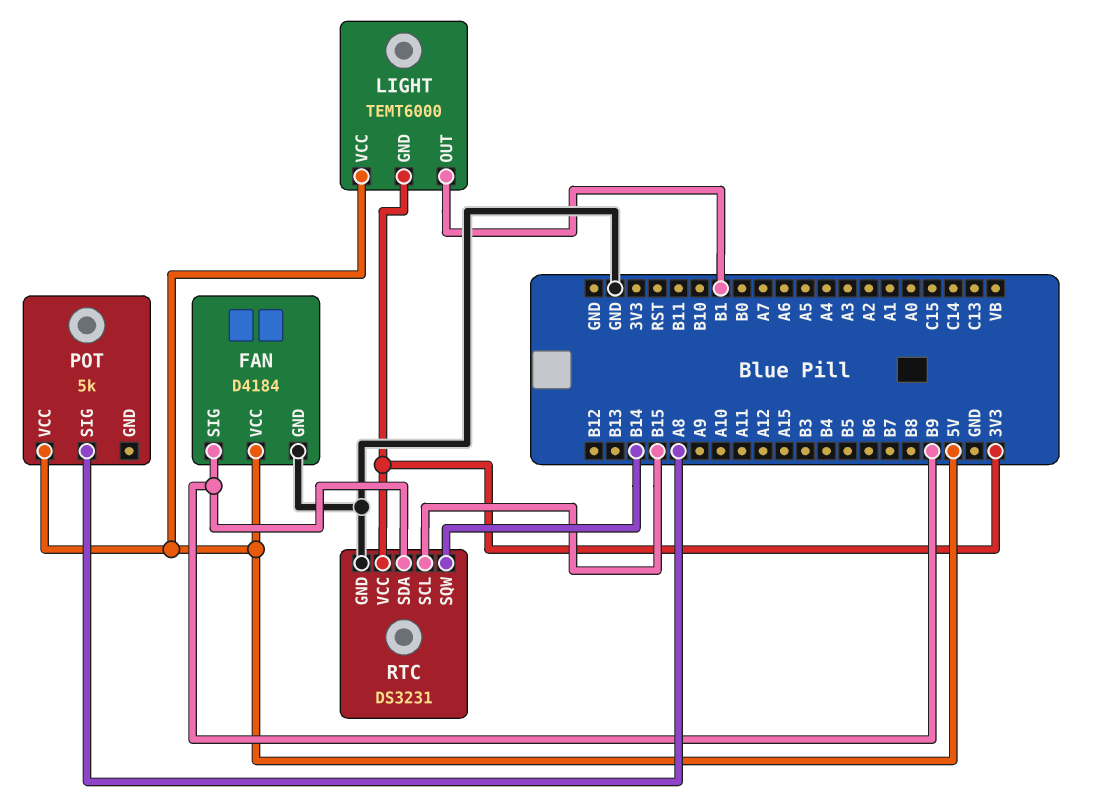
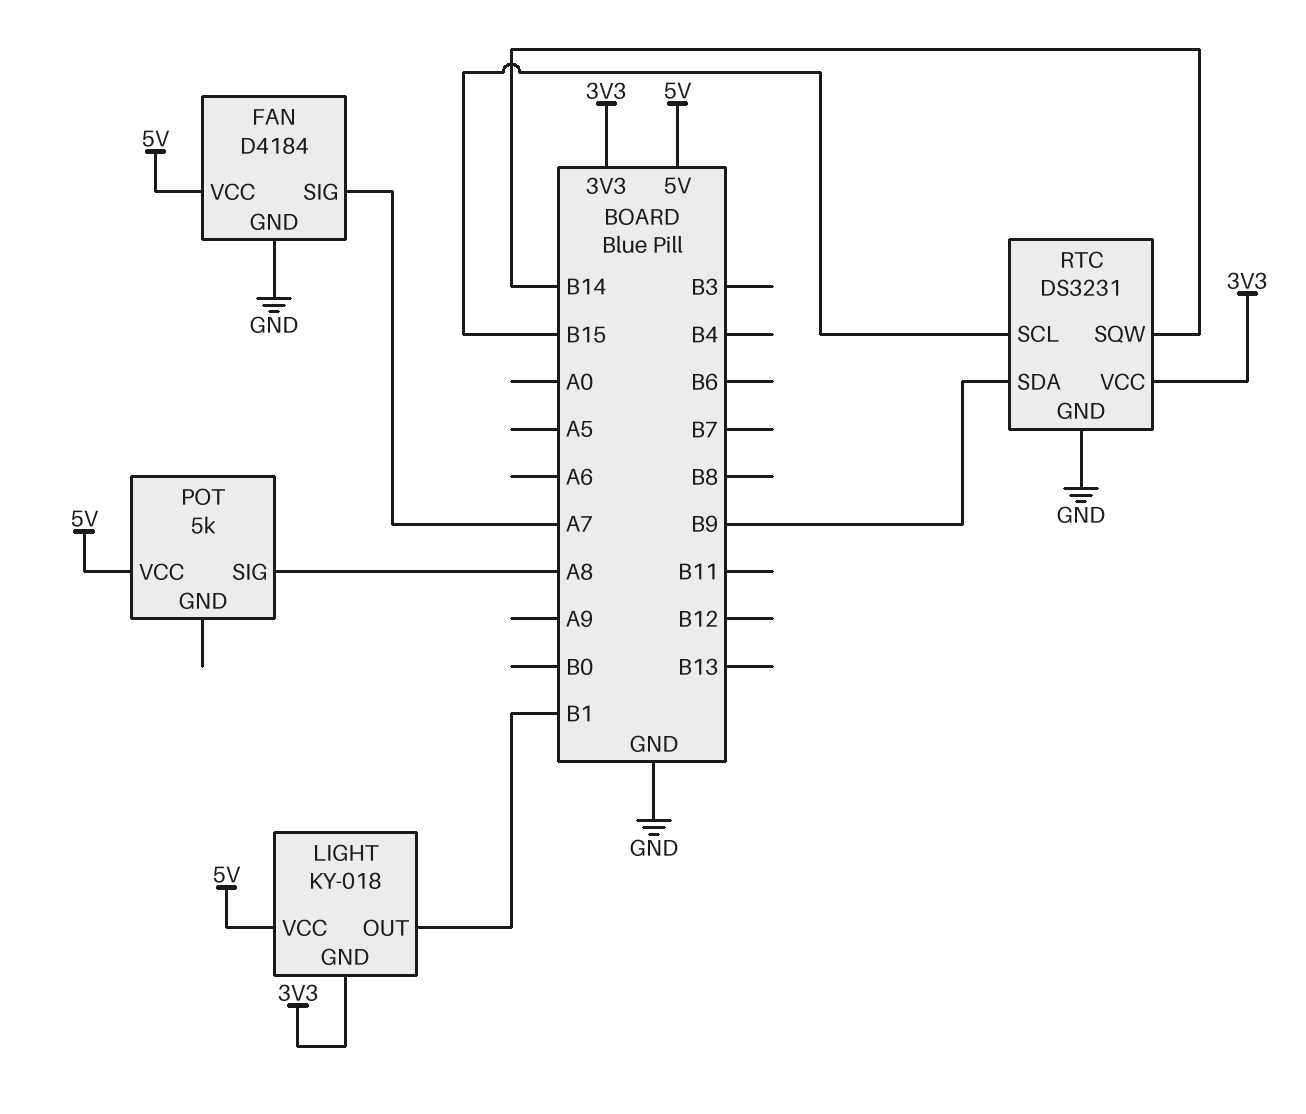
FAN pin SIG: B9 -> A7
LIGHT: TEMT6000 -> KY-018

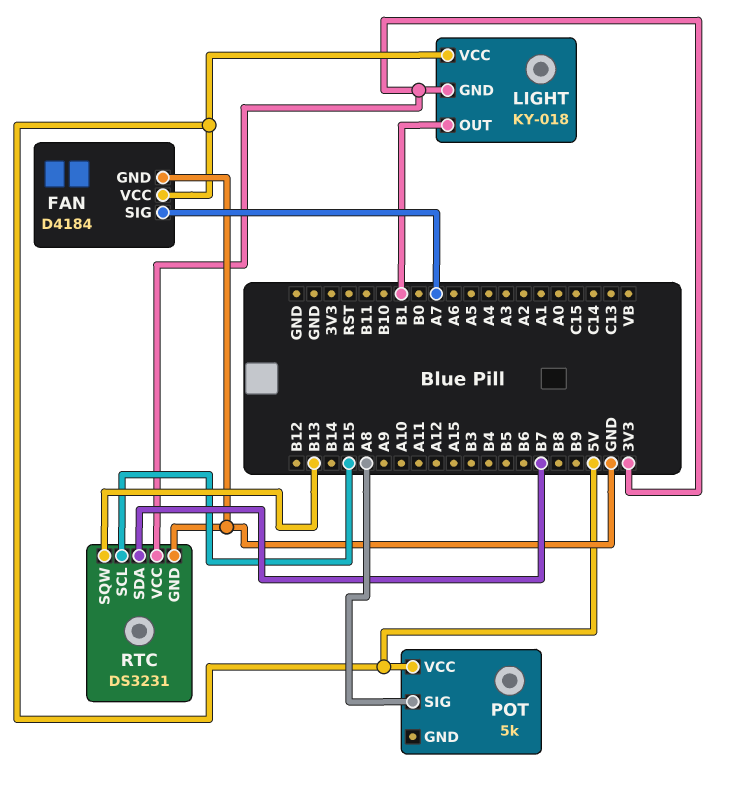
RTC pin SDA: B9 -> B7
RTC pin SQW: B14 -> B13

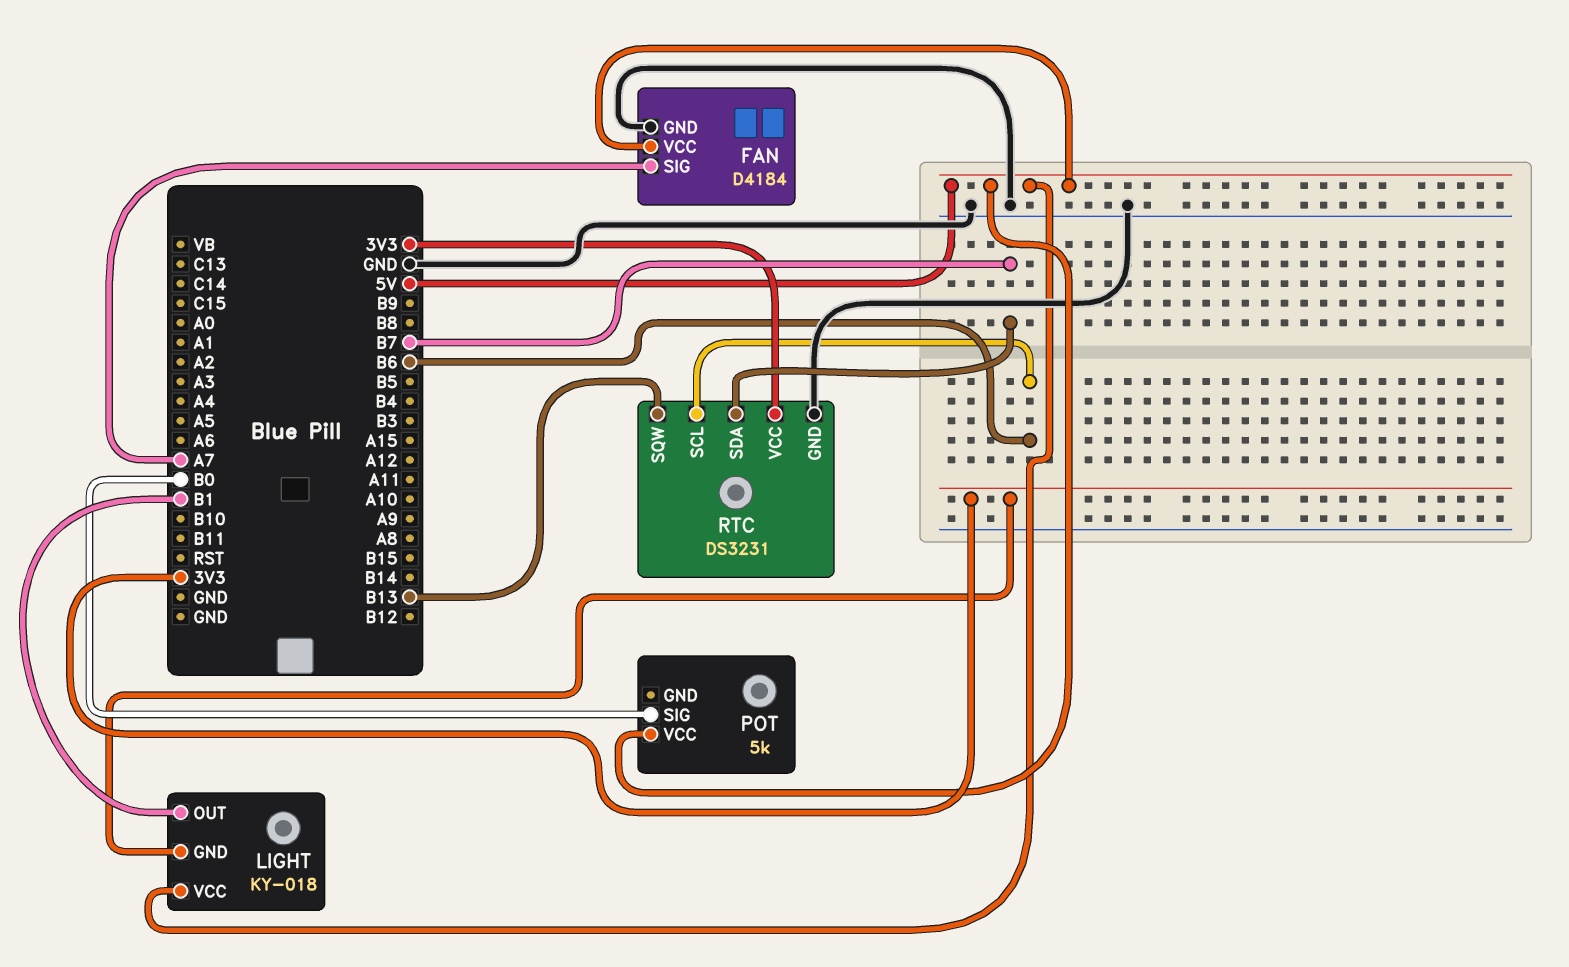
POT pin SIG: A8 -> B0
RTC pin SCL: B15 -> B6

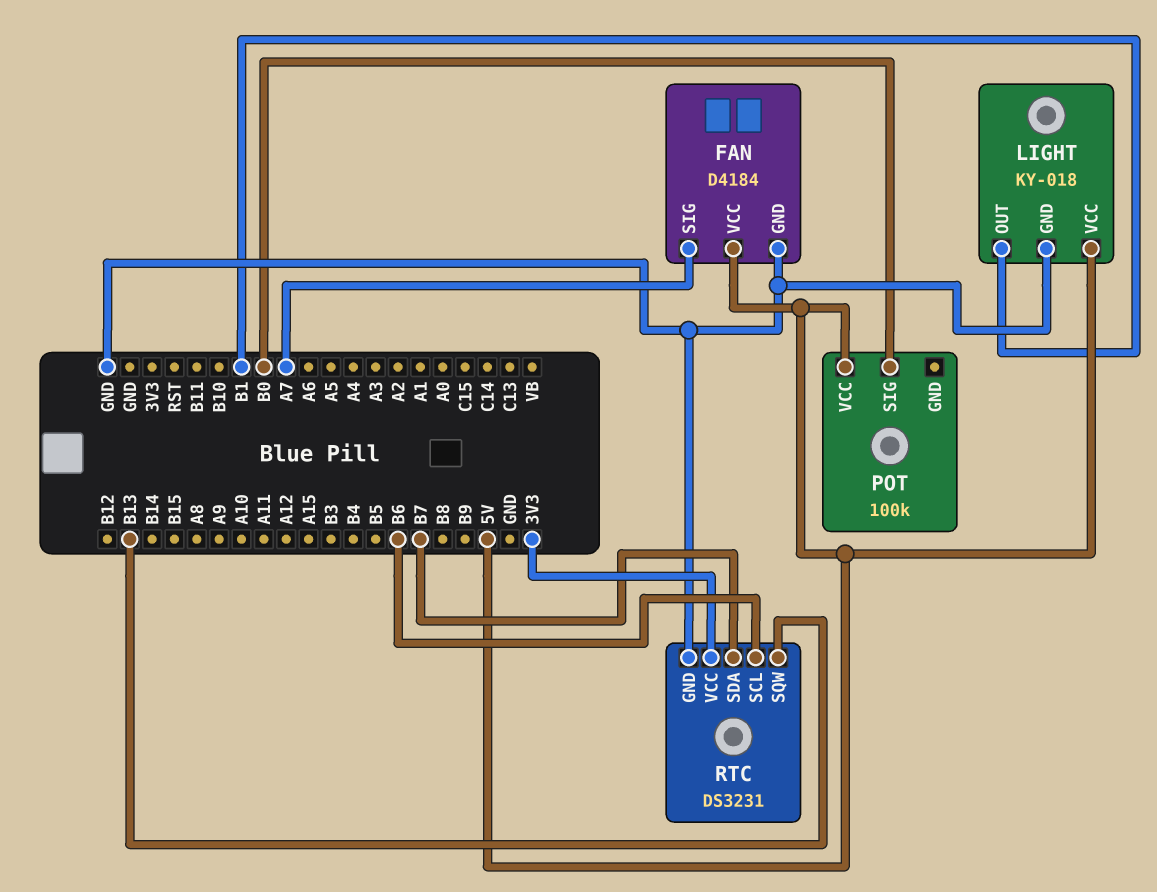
LIGHT pin GND: 3V3 -> GND
POT: 5k -> 100k

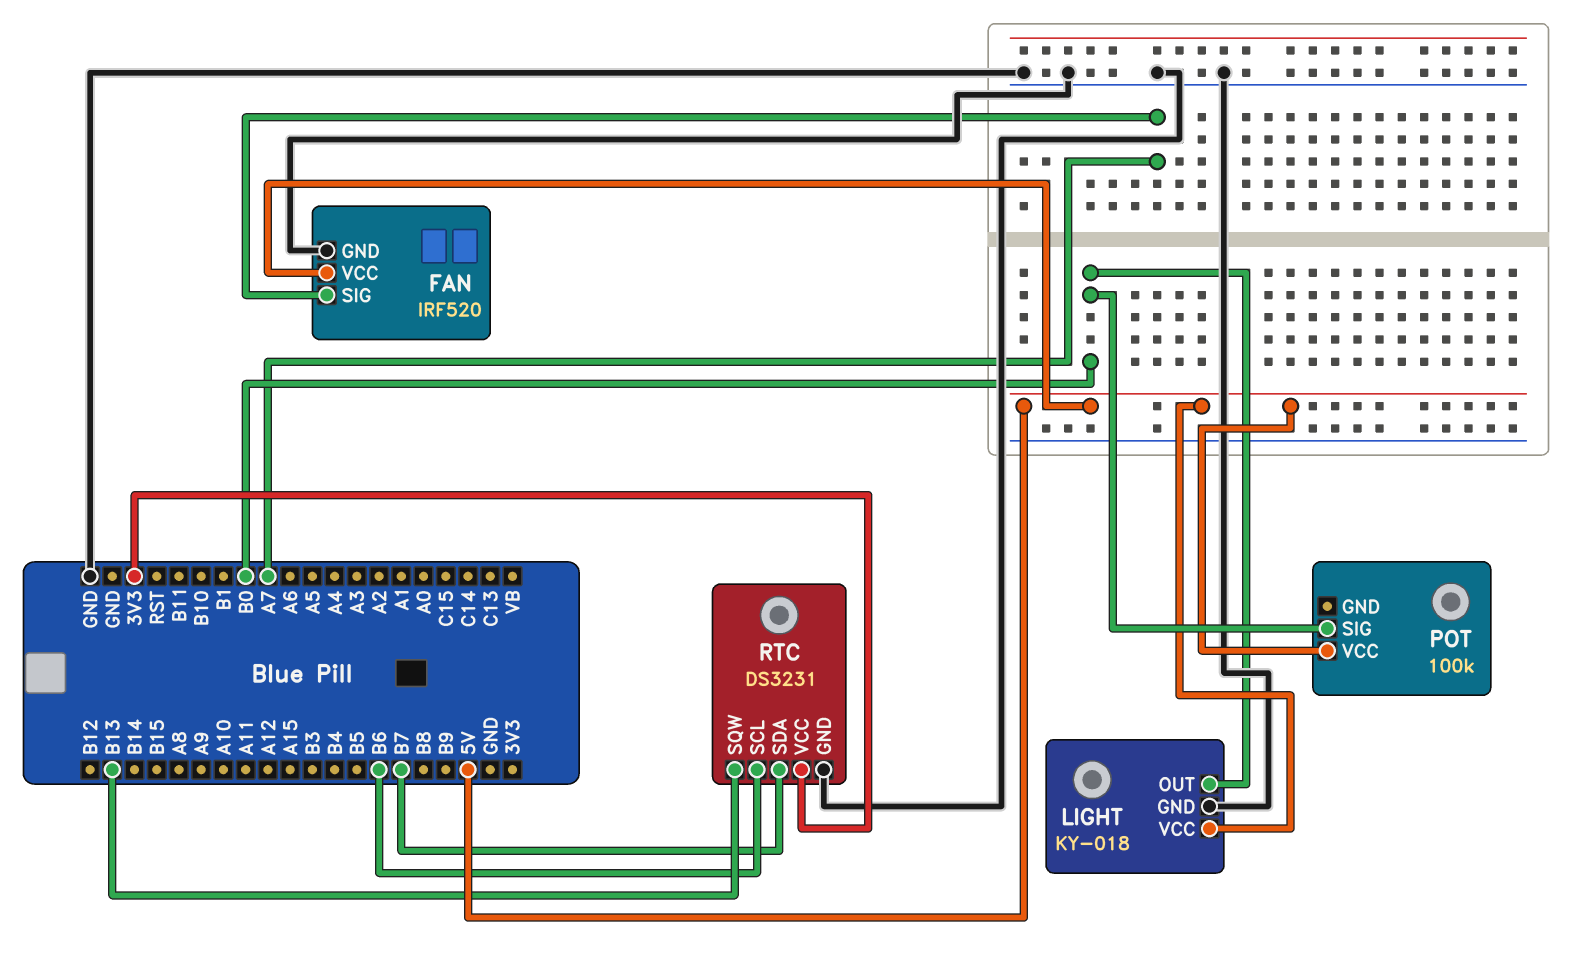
FAN: D4184 -> IRF520
LIGHT pin OUT: B1 -> B0

